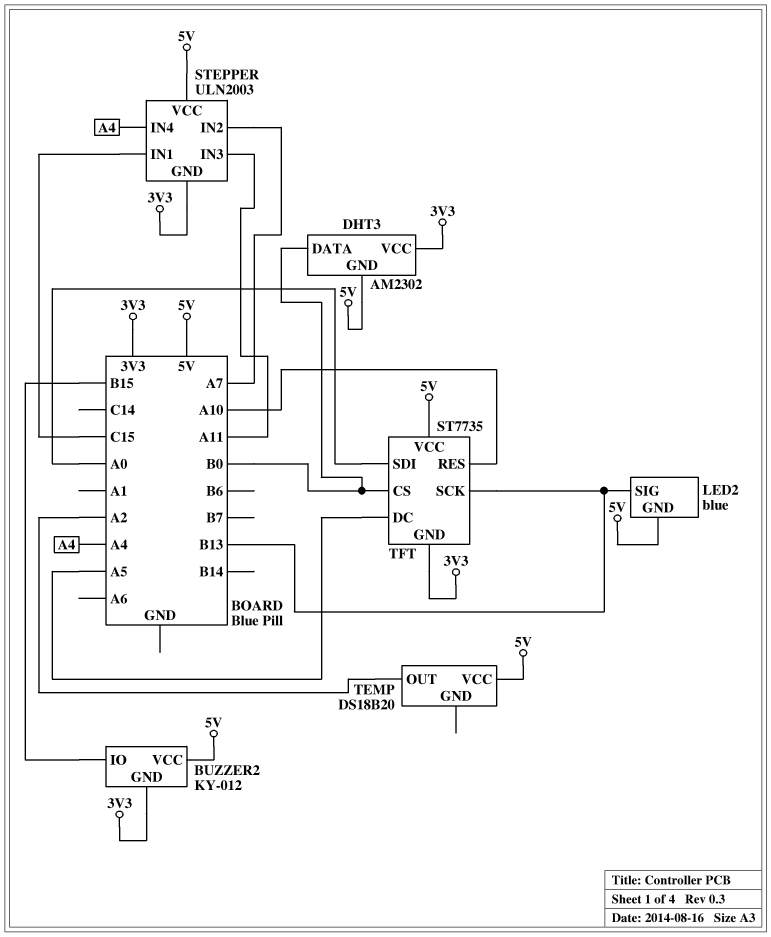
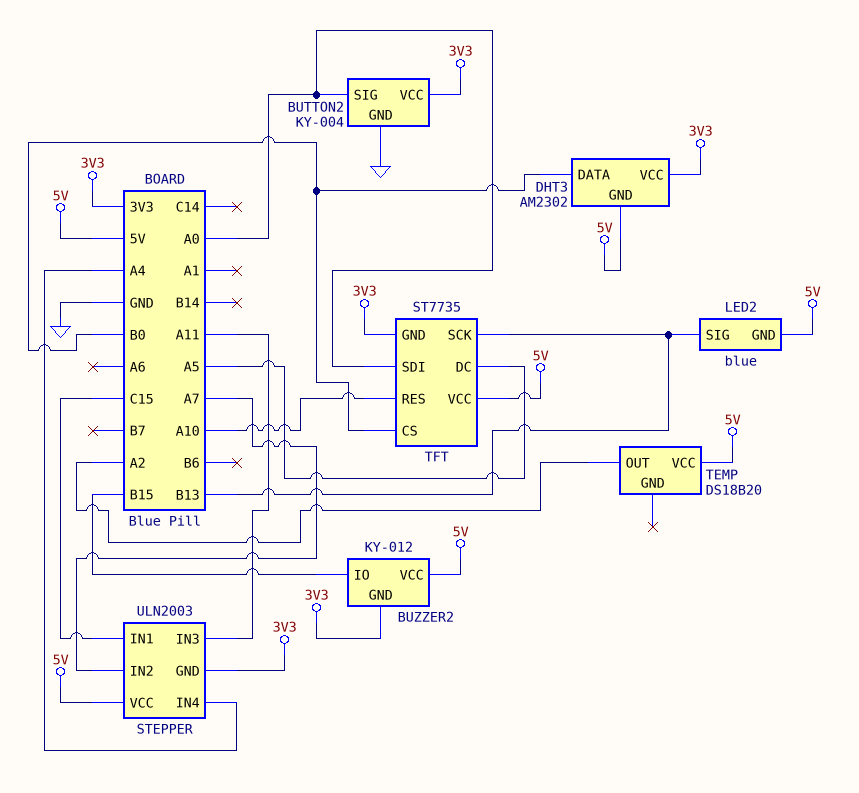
BUTTON2: none -> KY-004
BUTTON2 pin GND: none -> GND
BUTTON2 pin SIG: none -> A0
BUTTON2 pin VCC: none -> 3V3

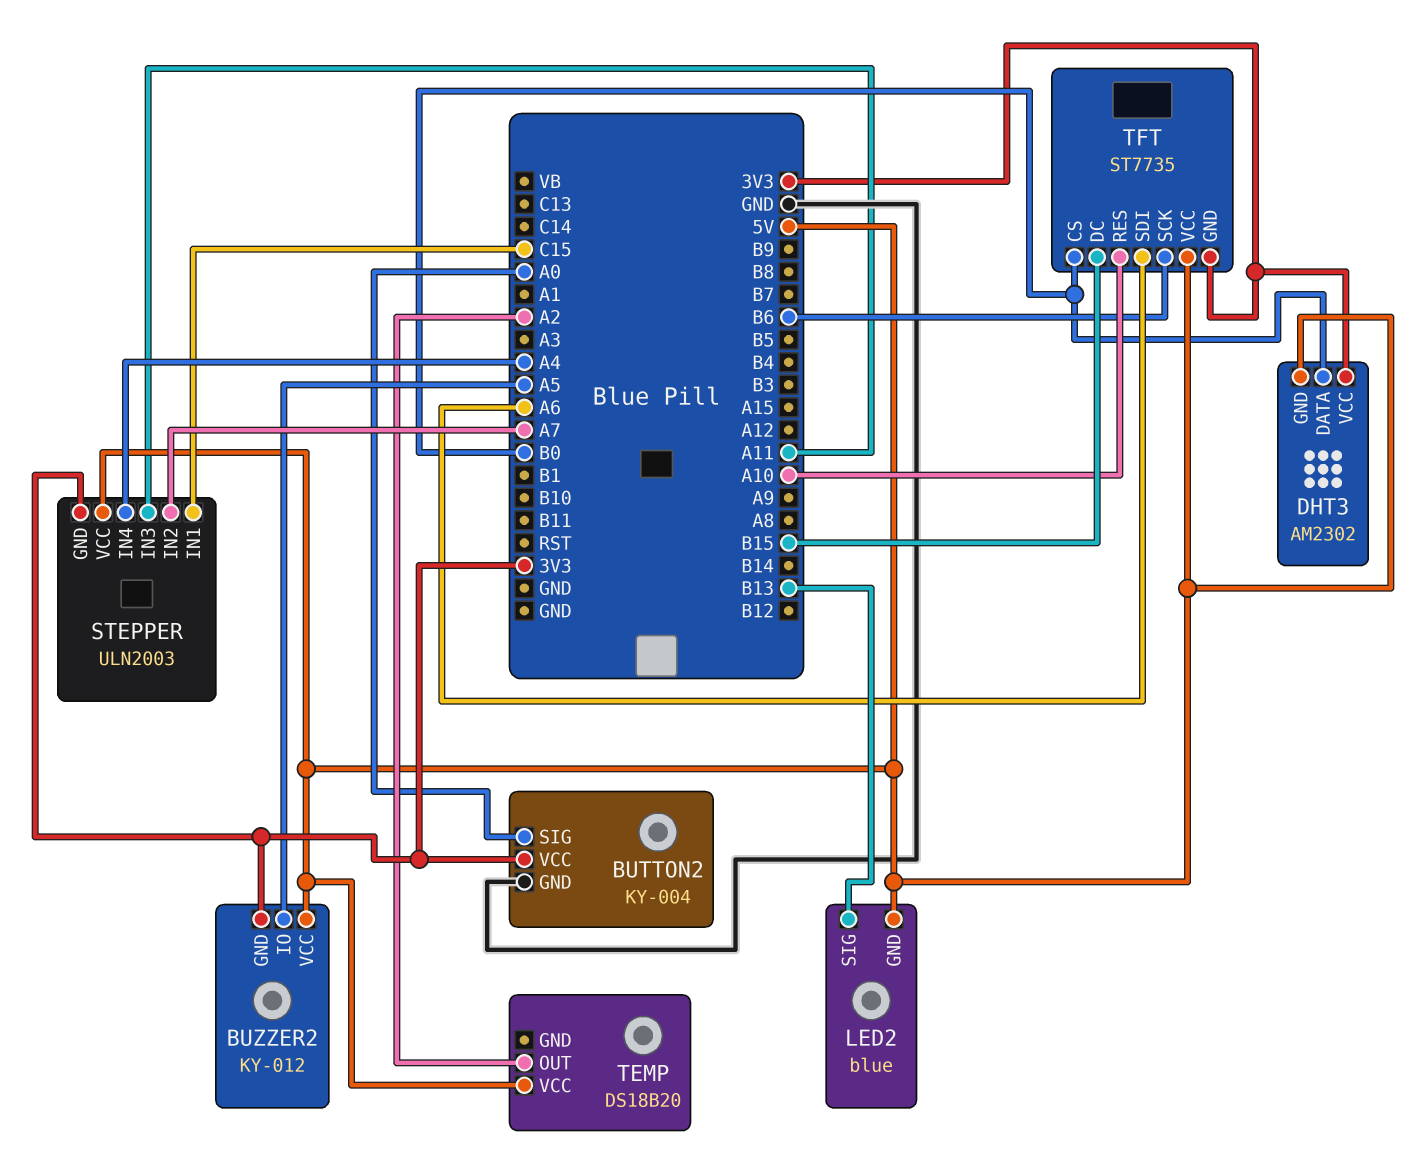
BUZZER2 pin IO: B15 -> A5
TFT pin DC: A5 -> B15
TFT pin SCK: B13 -> B6
TFT pin SDI: A0 -> A6

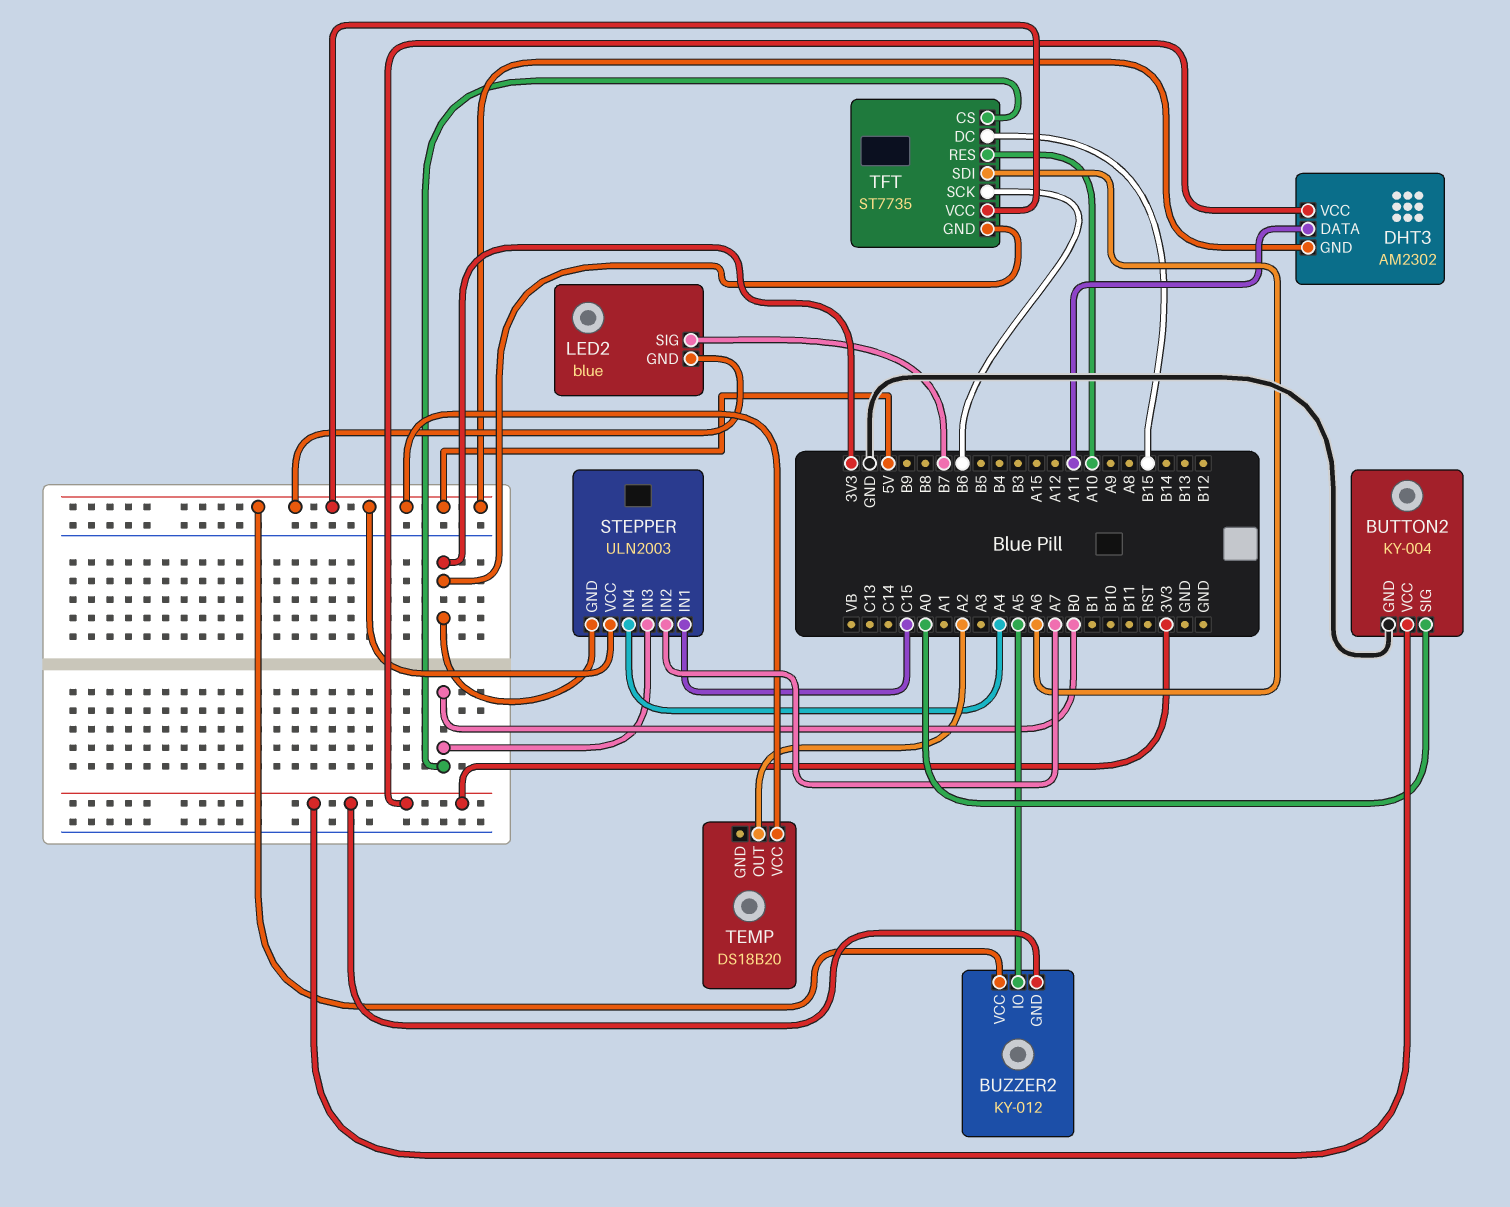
DHT3 pin DATA: B0 -> A11
LED2 pin SIG: B13 -> B7
STEPPER pin IN3: A11 -> B0

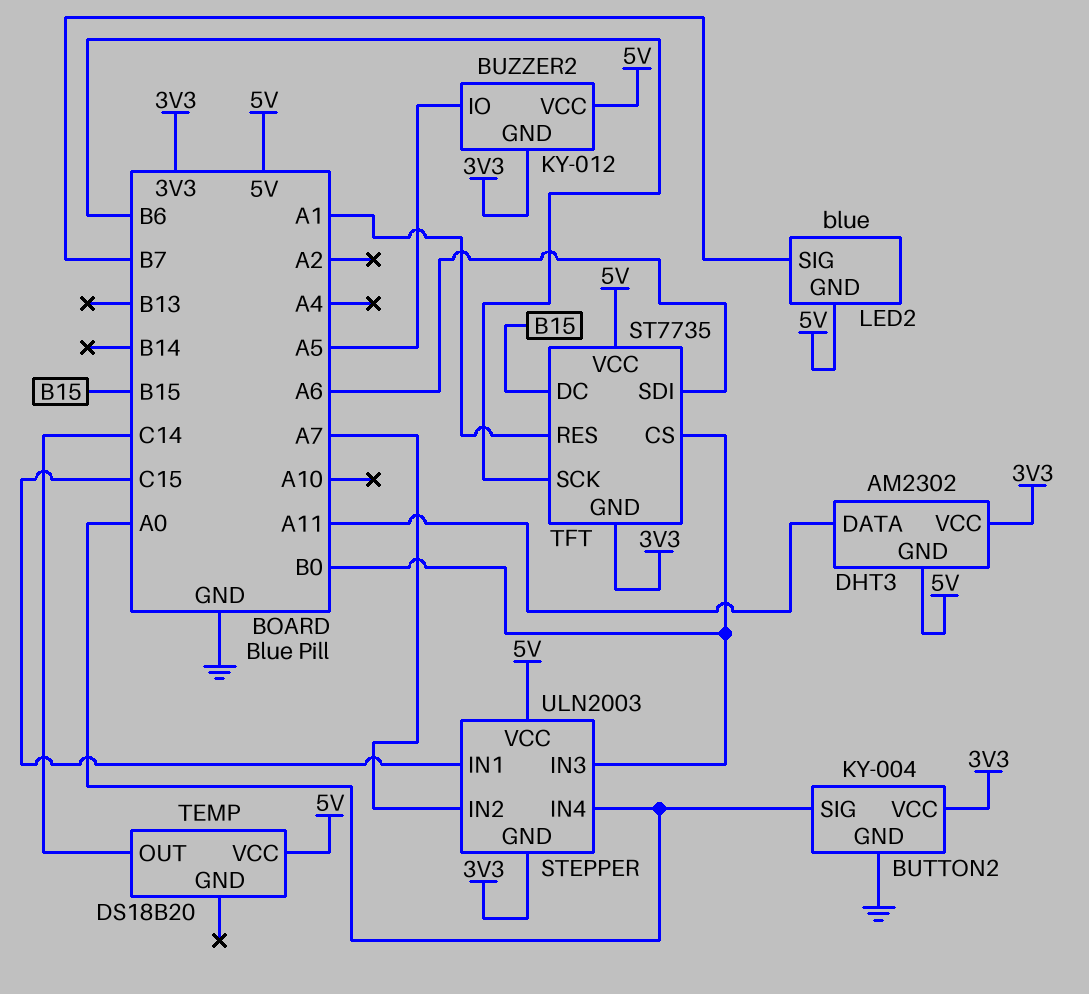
STEPPER pin IN4: A4 -> A0
TEMP pin OUT: A2 -> C14
TFT pin RES: A10 -> A1

